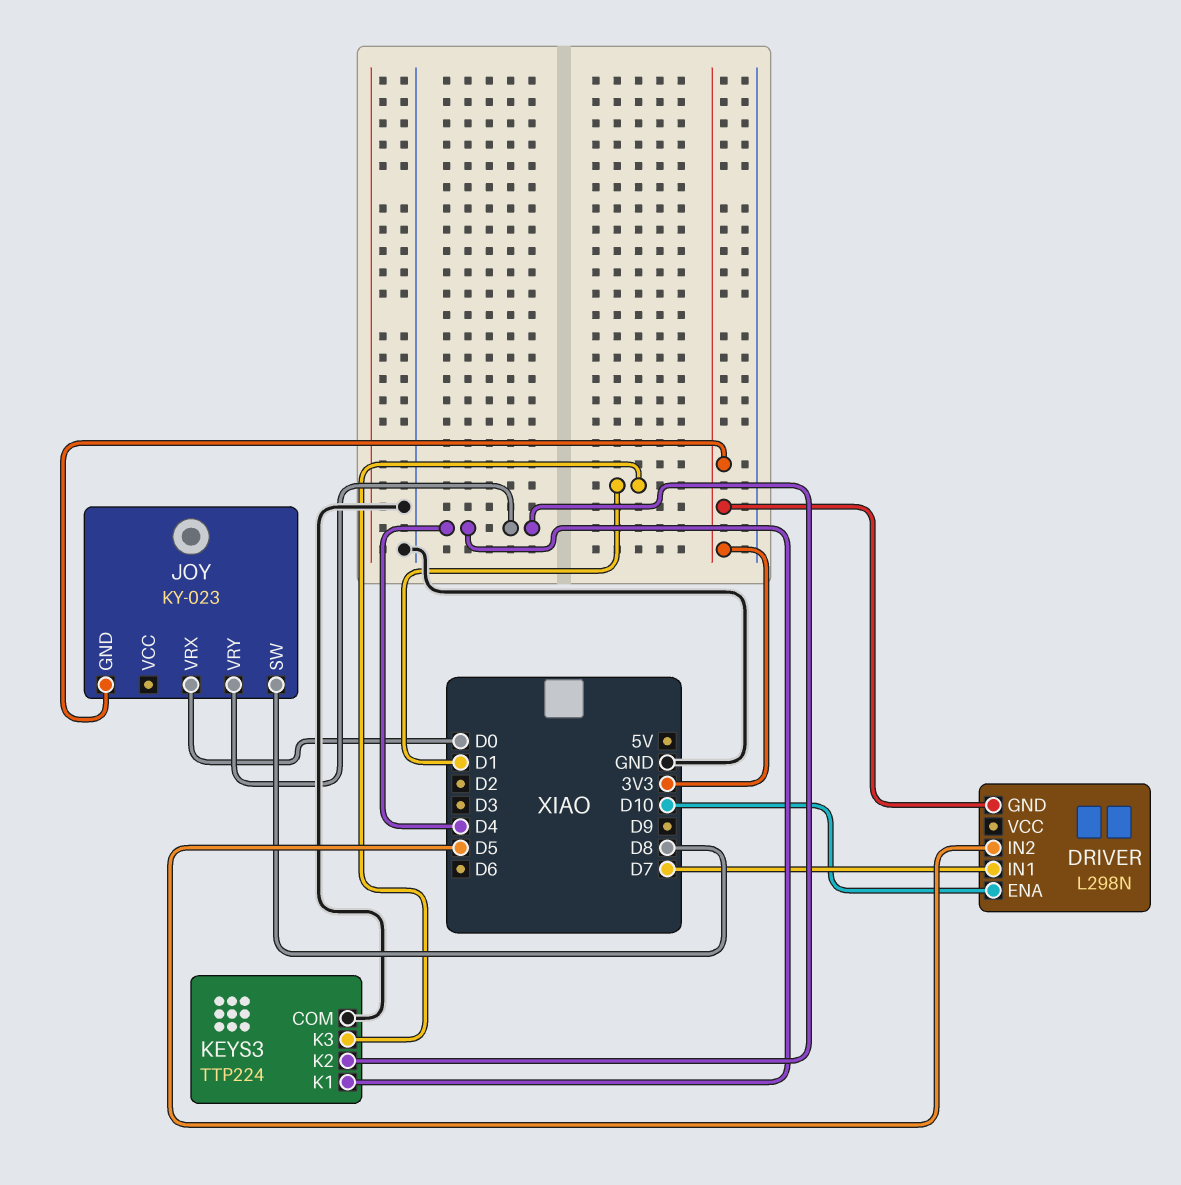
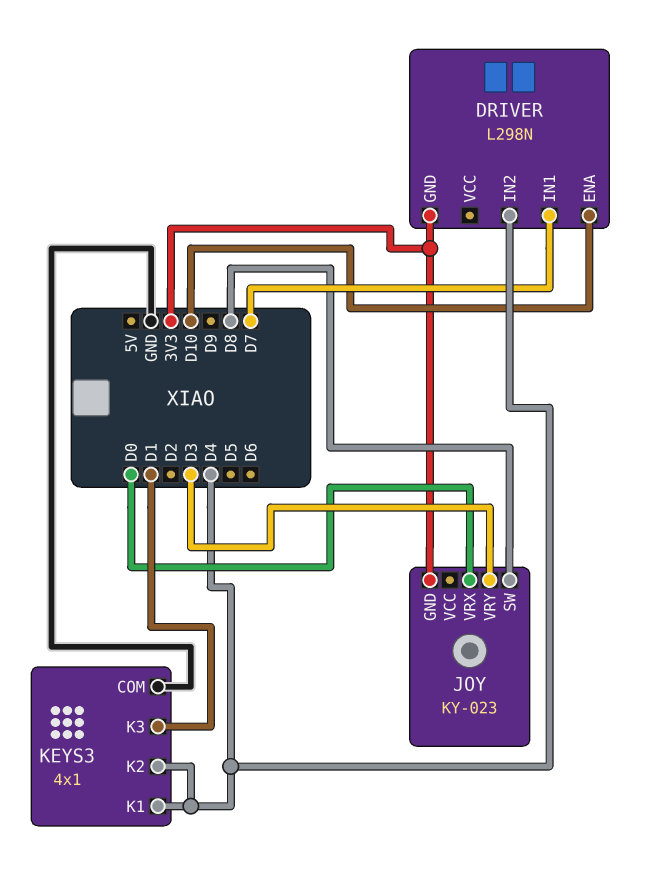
DRIVER pin IN2: D5 -> D4
JOY pin VRY: D4 -> D3
KEYS3: TTP224 -> 4x1

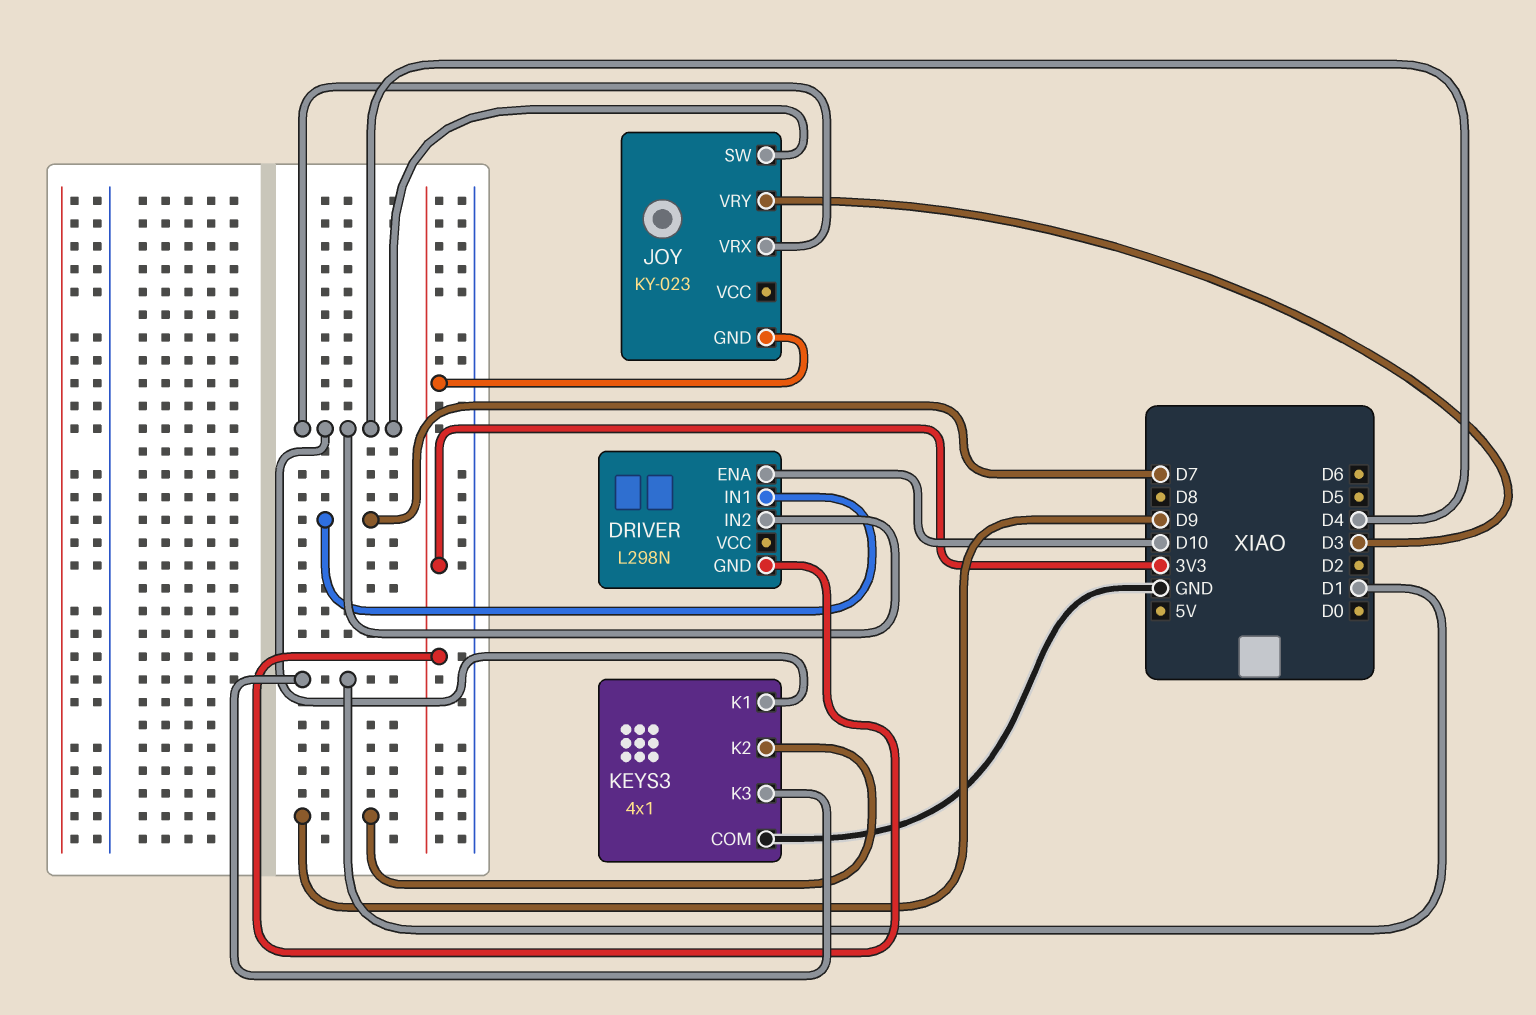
JOY pin SW: D8 -> D4
JOY pin VRX: D0 -> D4
KEYS3 pin K2: D4 -> D9

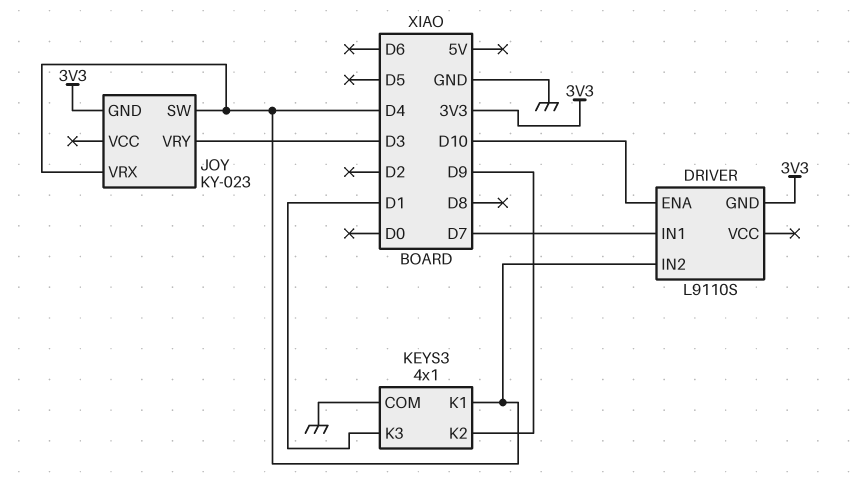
DRIVER: L298N -> L9110S

